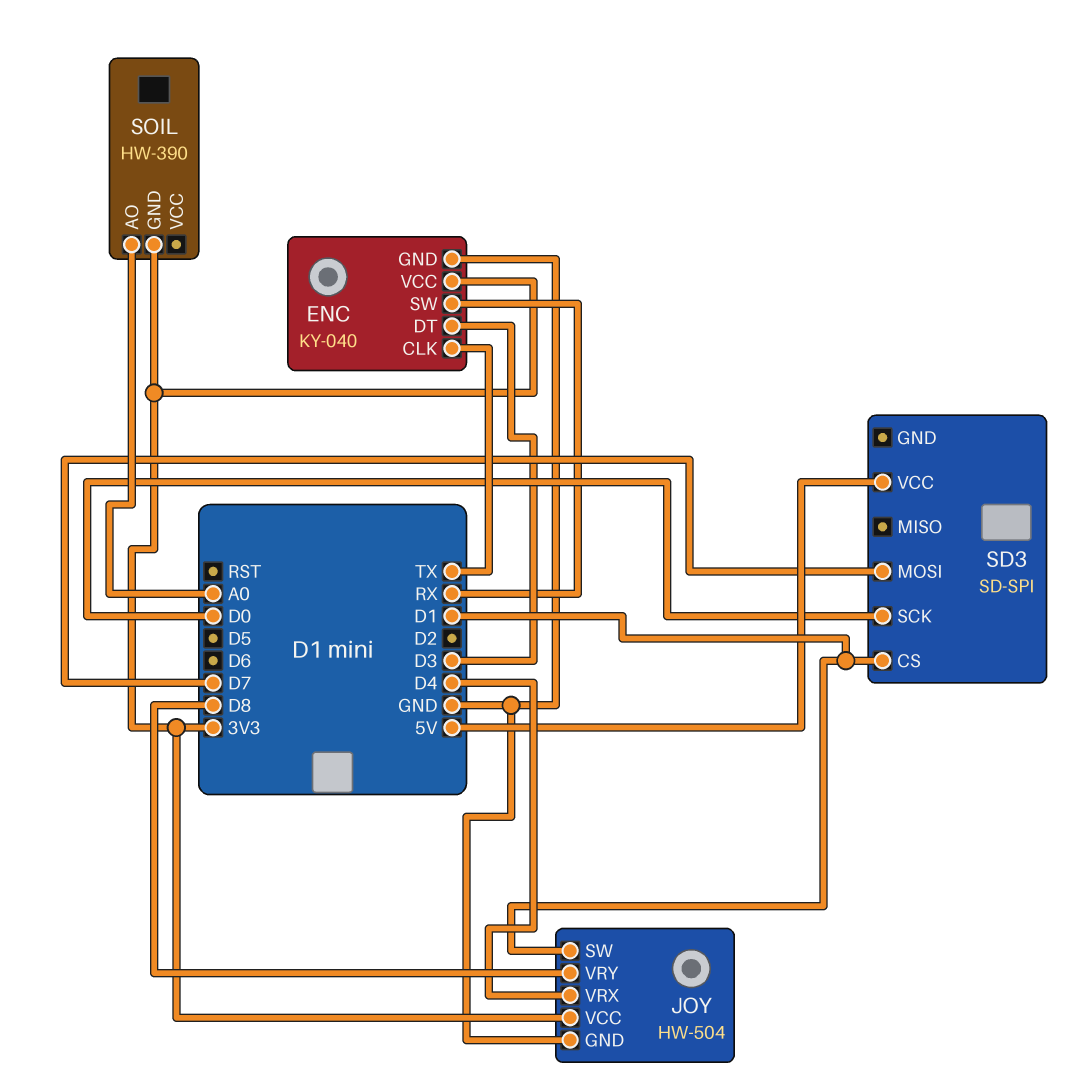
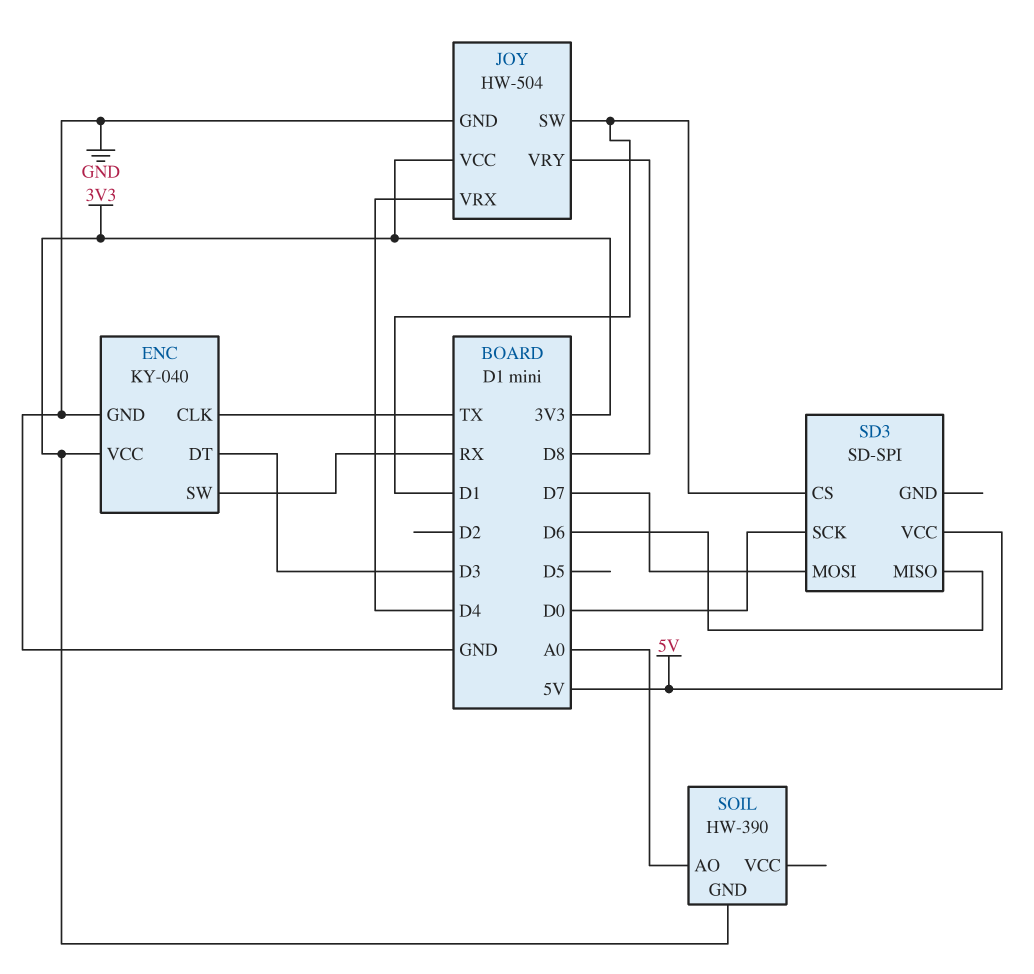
SD3 pin MISO: none -> D6

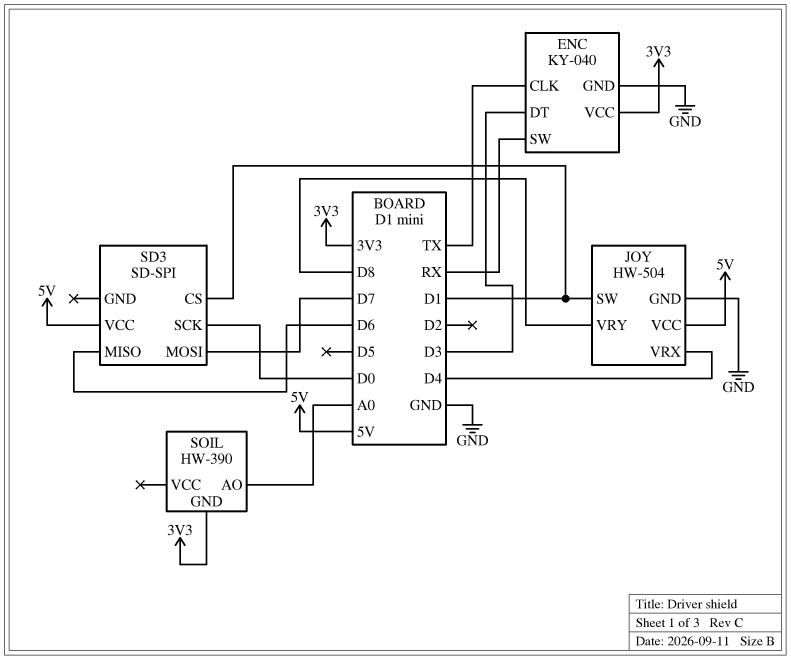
JOY pin VCC: 3V3 -> 5V

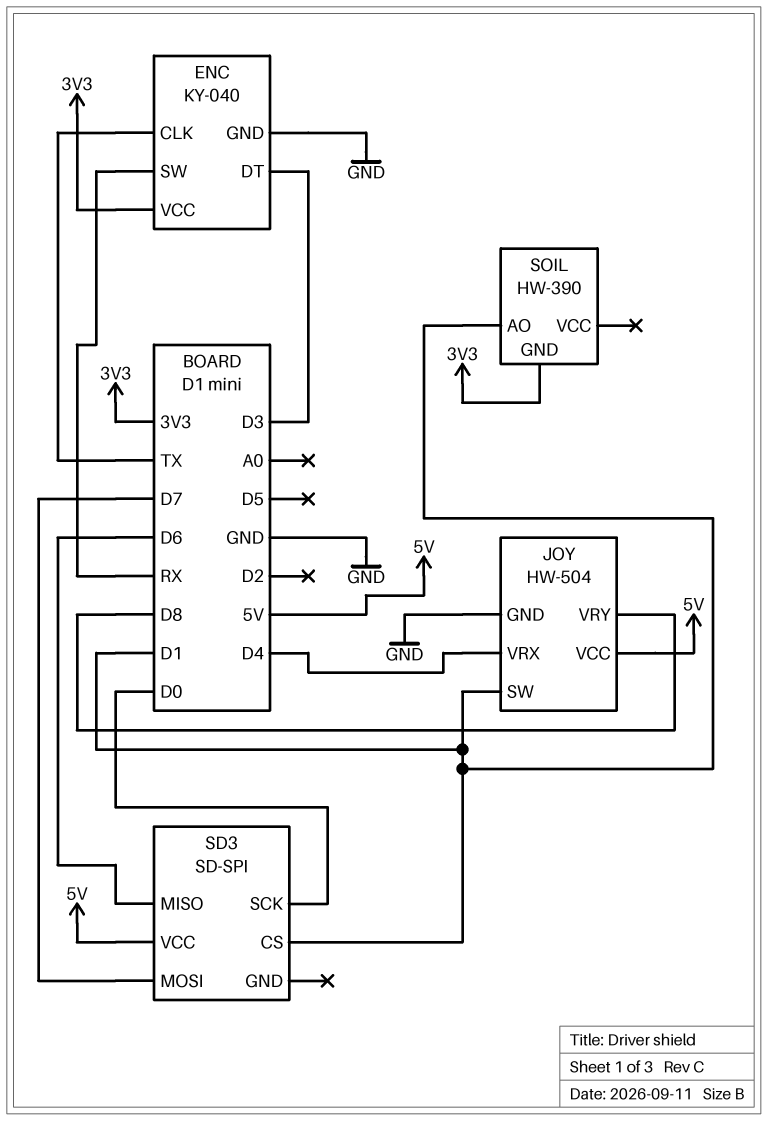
SOIL pin AO: A0 -> D1

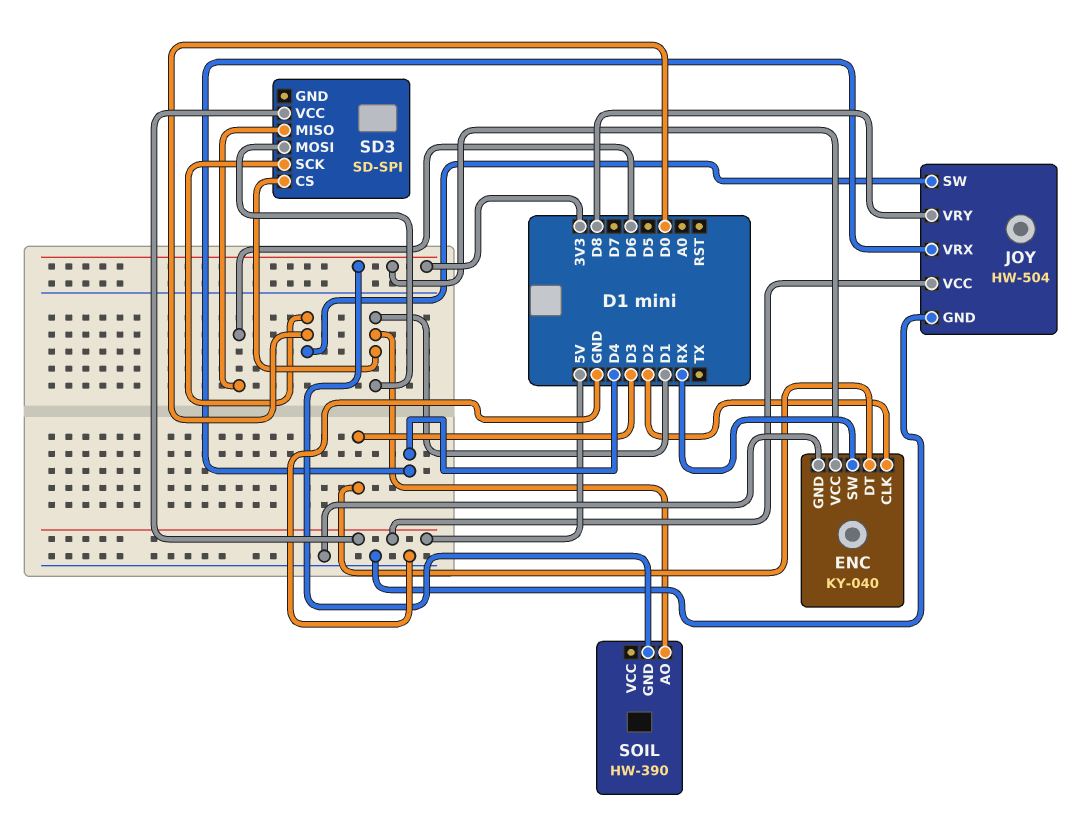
ENC pin CLK: TX -> D2
JOY pin SW: D1 -> D0
SD3 pin MOSI: D7 -> D1

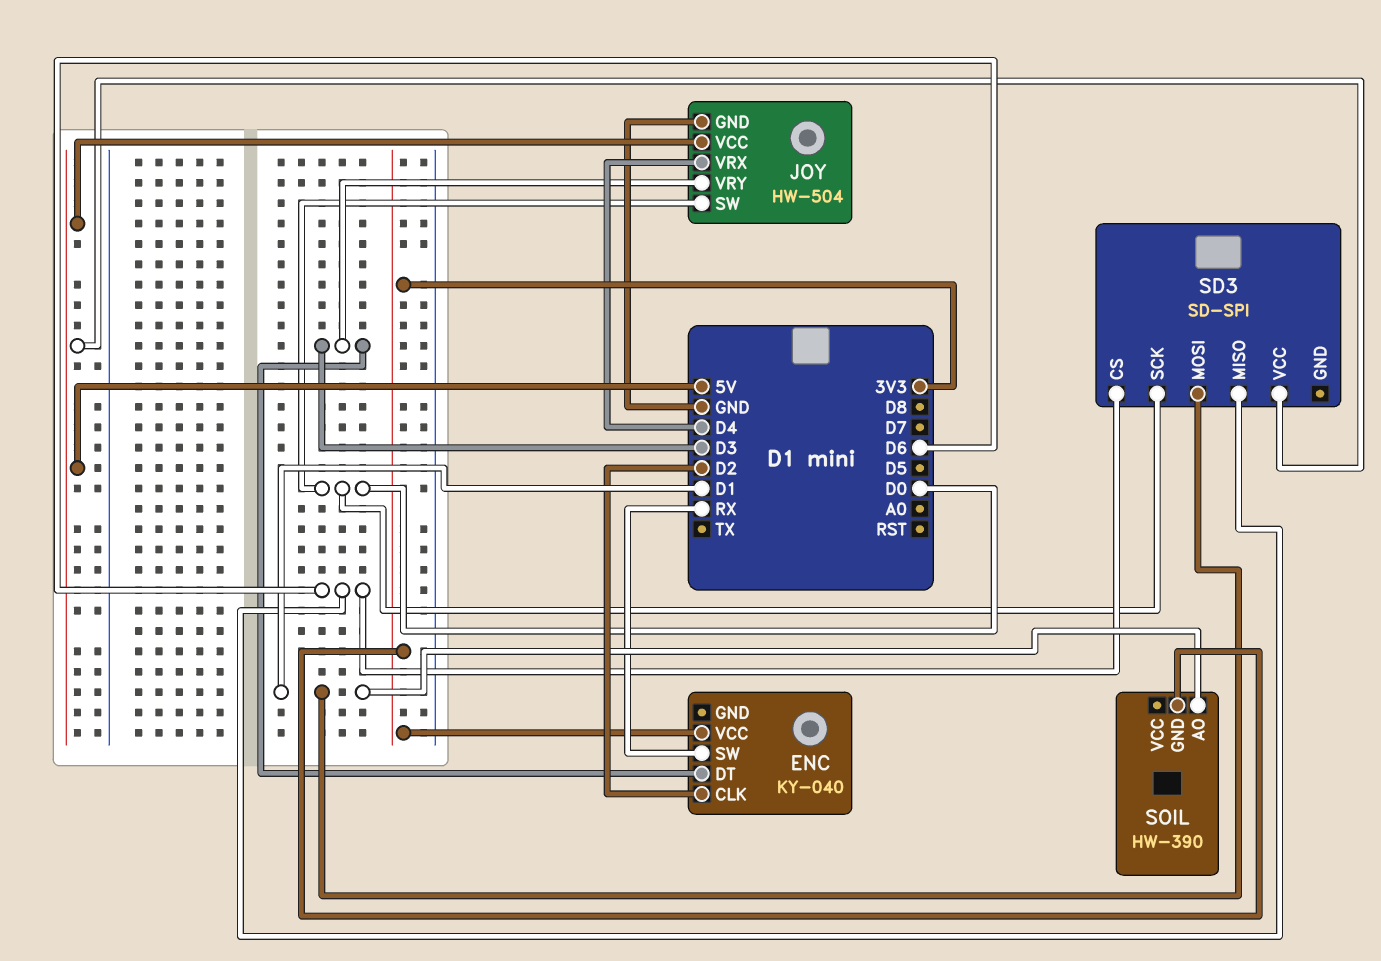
ENC pin GND: GND -> none
JOY pin VRY: D8 -> D3
SD3 pin CS: D1 -> D6

